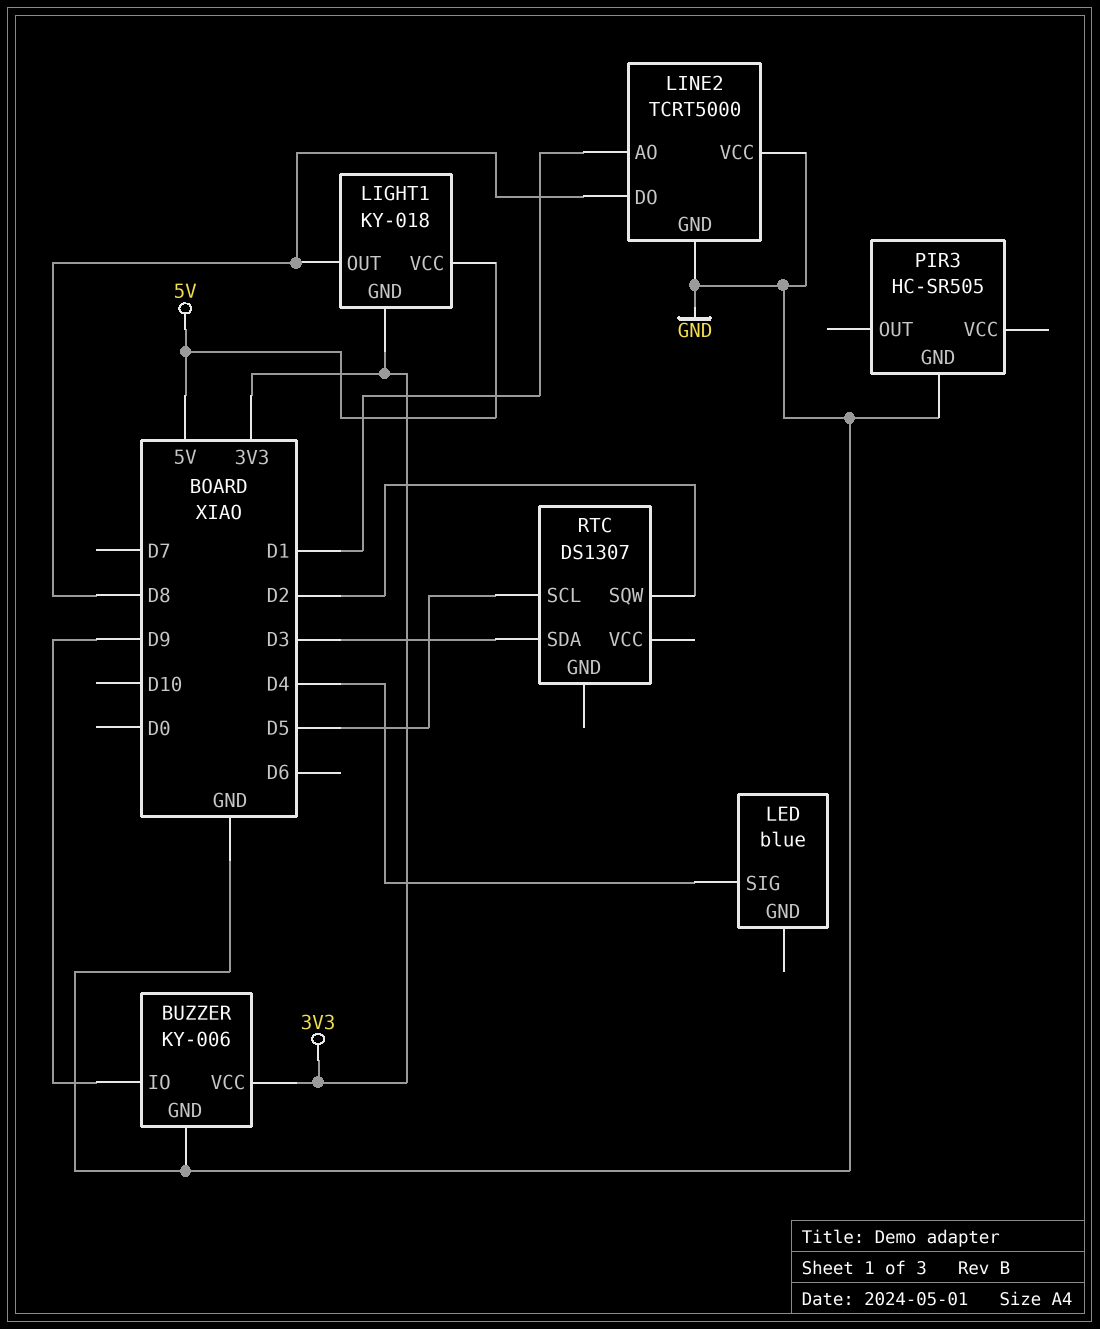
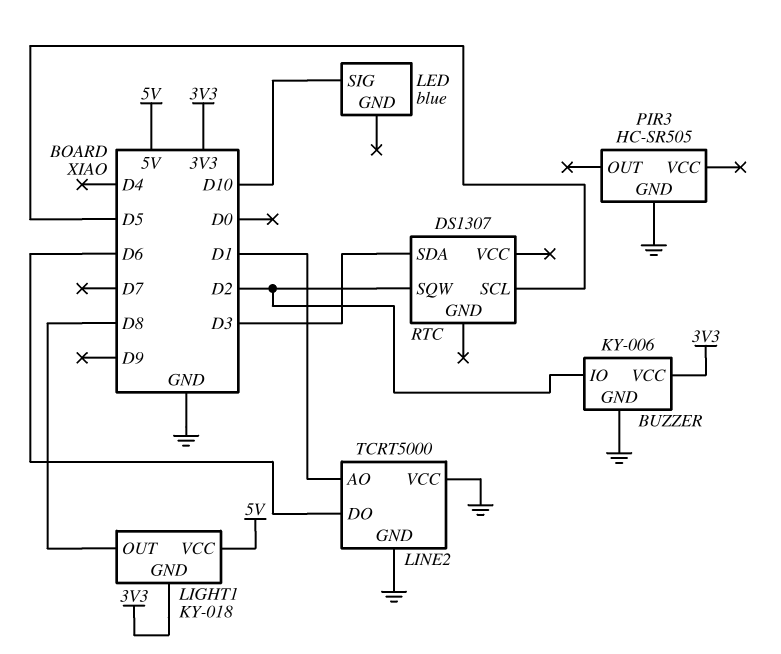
BUZZER pin IO: D9 -> D2
LED pin SIG: D4 -> D10
LINE2 pin DO: D8 -> D6

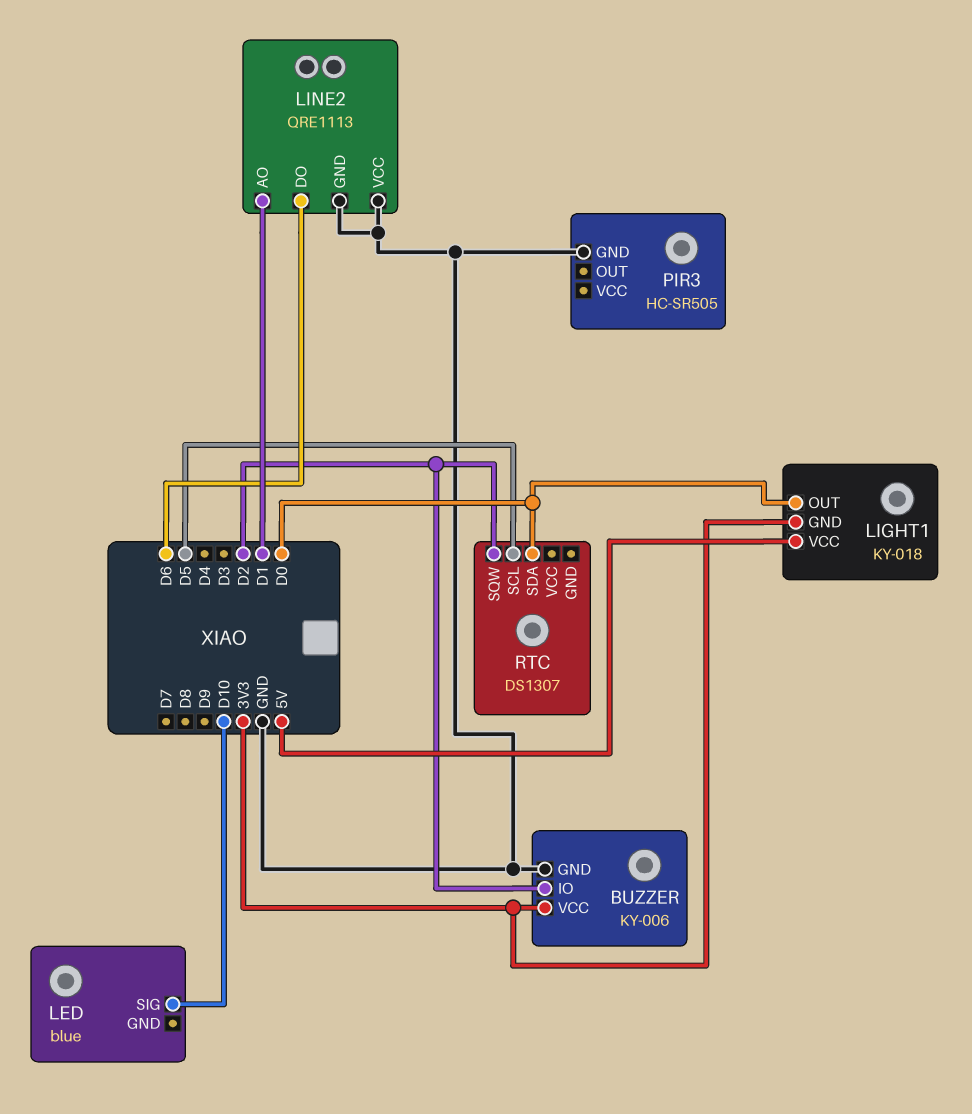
LIGHT1 pin OUT: D8 -> D0
LINE2: TCRT5000 -> QRE1113
RTC pin SDA: D3 -> D0

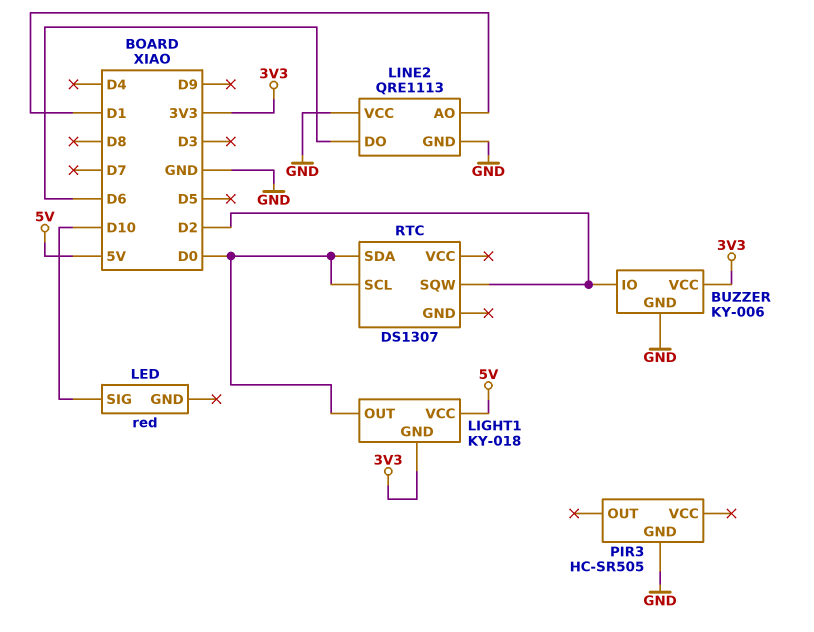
LED: blue -> red
RTC pin SCL: D5 -> D0

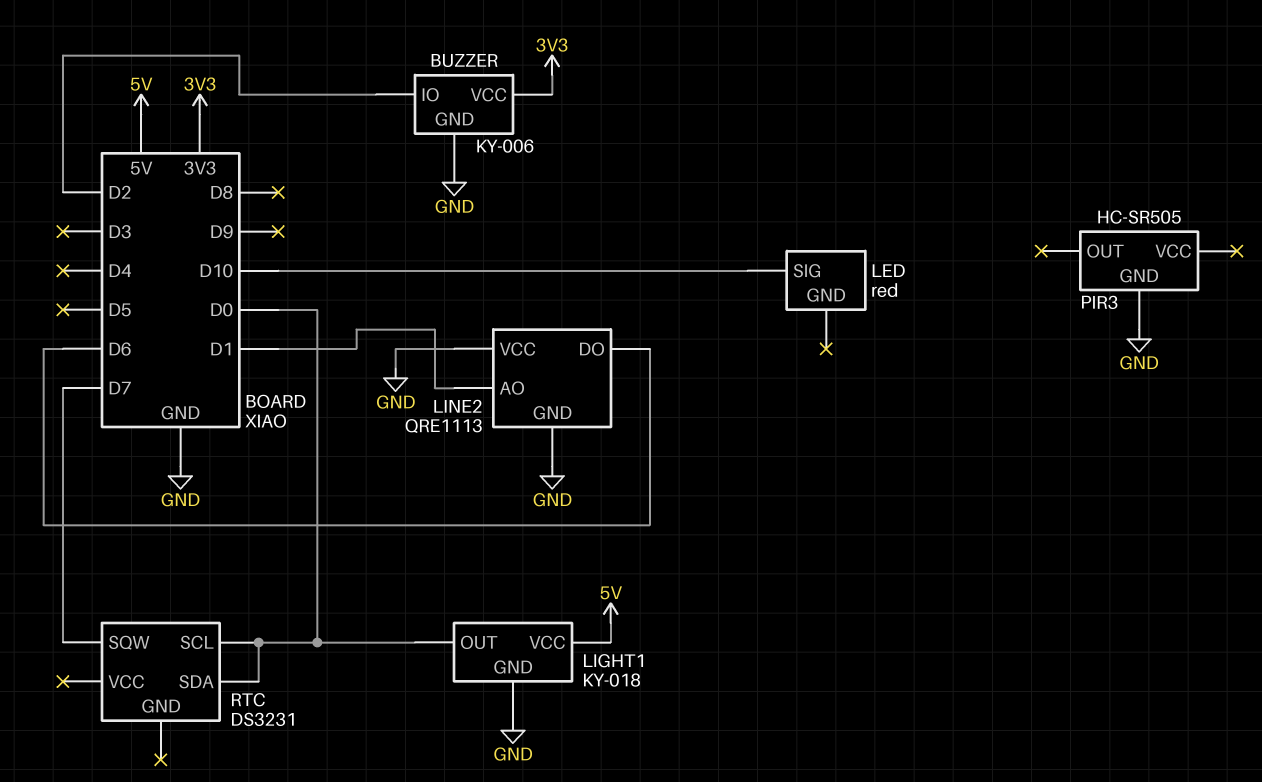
LIGHT1 pin GND: 3V3 -> GND
RTC: DS1307 -> DS3231
RTC pin SQW: D2 -> D7

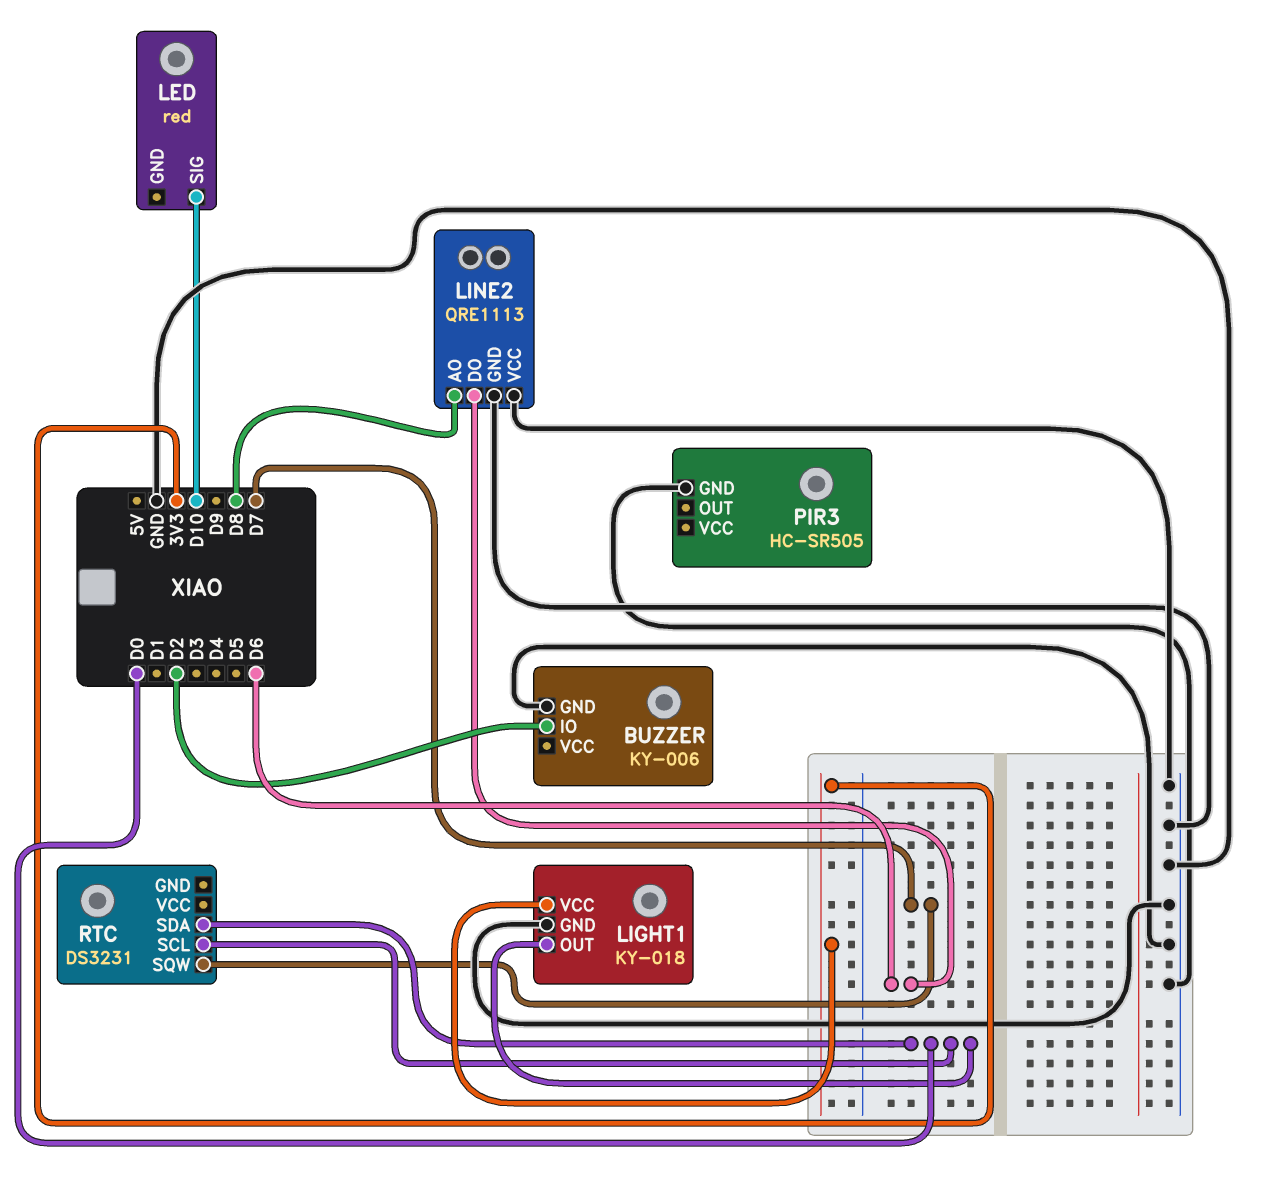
BUZZER pin VCC: 3V3 -> none
LIGHT1 pin VCC: 5V -> 3V3
LINE2 pin AO: D1 -> D8

